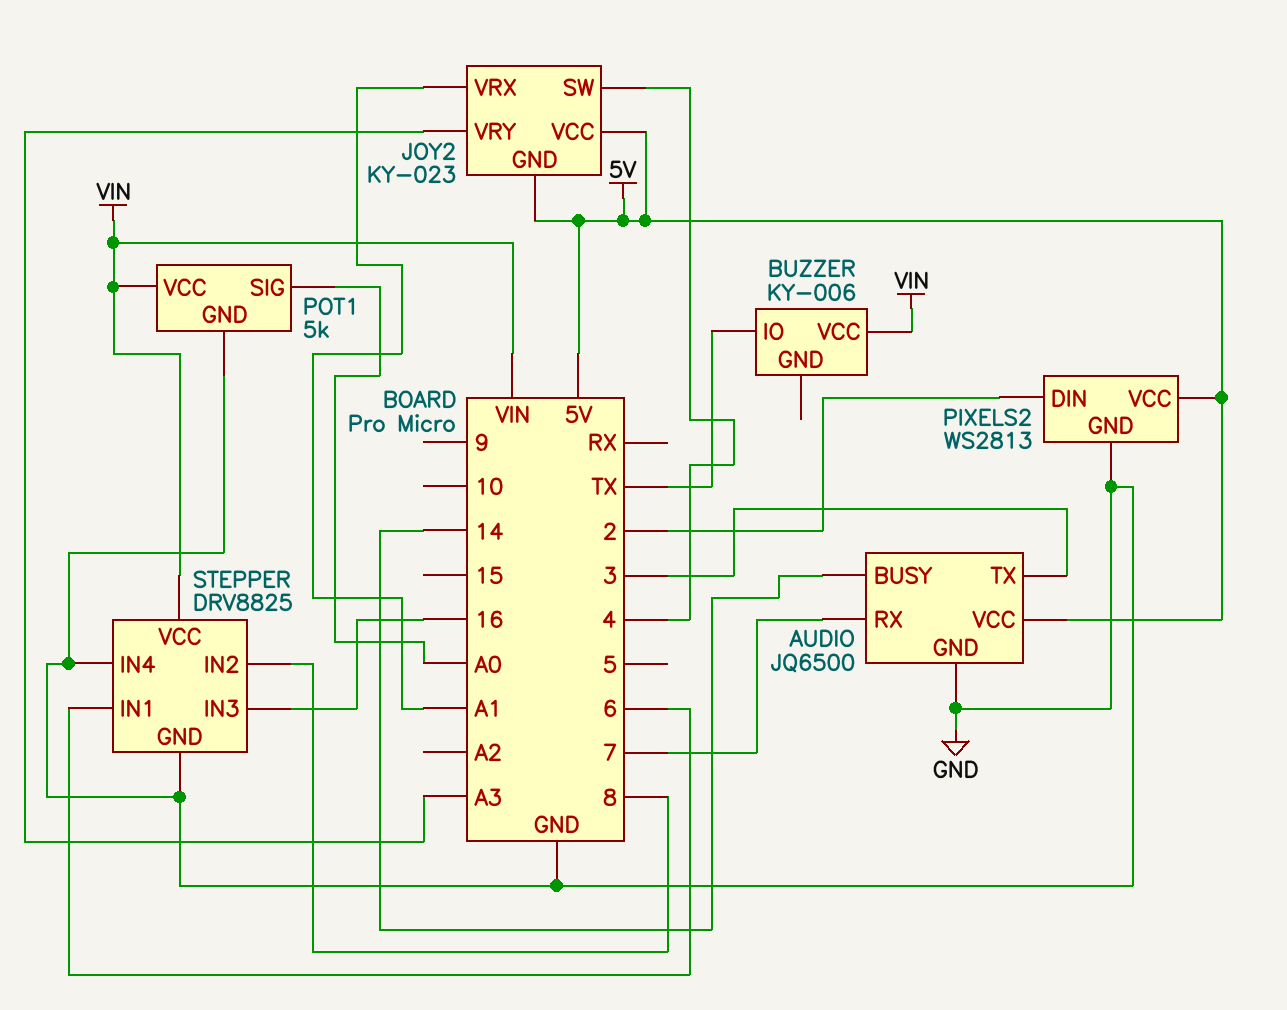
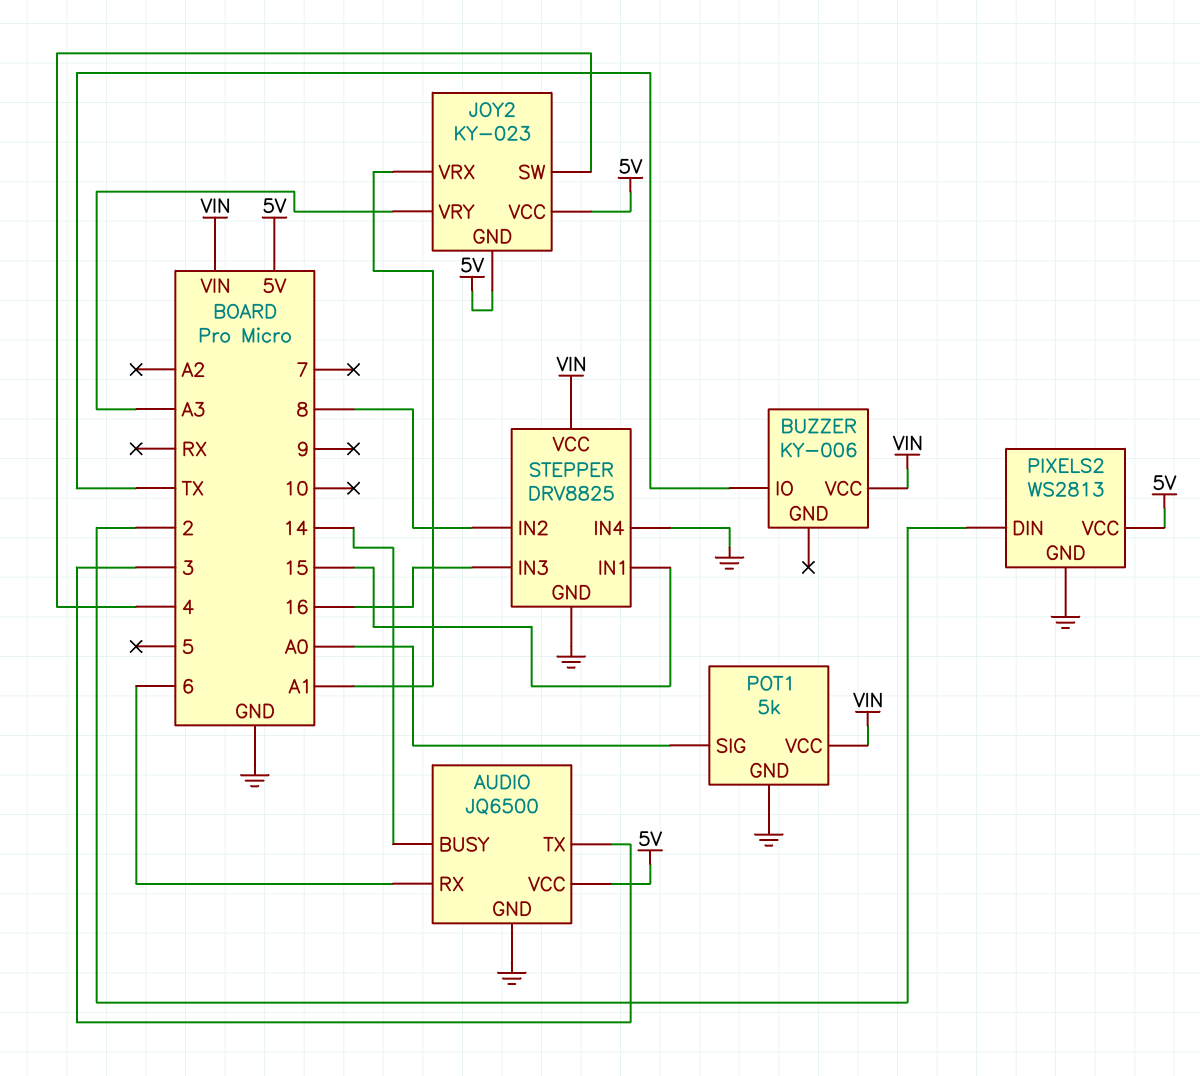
AUDIO pin RX: 7 -> 6
STEPPER pin IN1: 6 -> 15

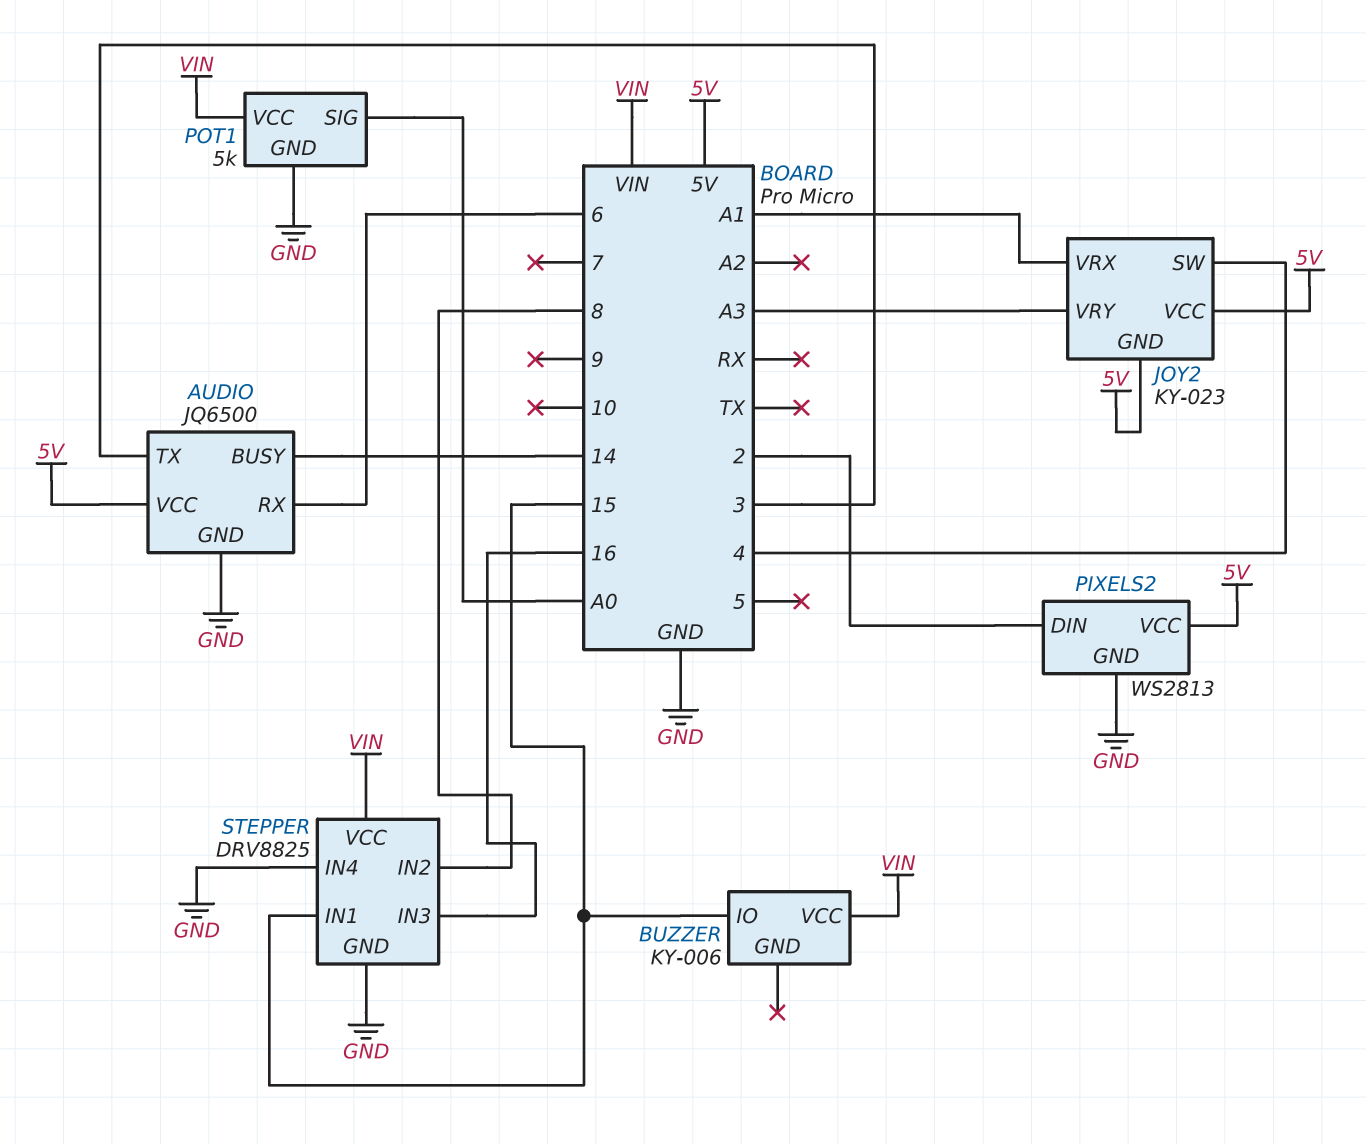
BUZZER pin IO: TX -> 15

